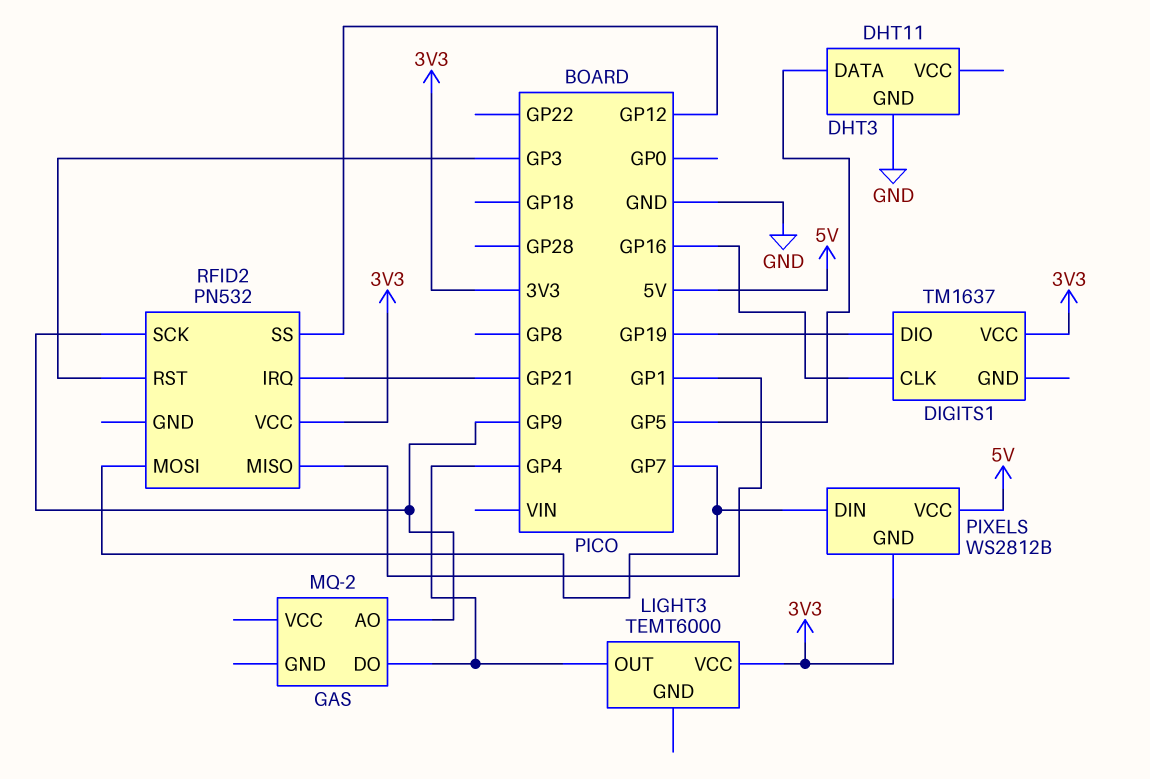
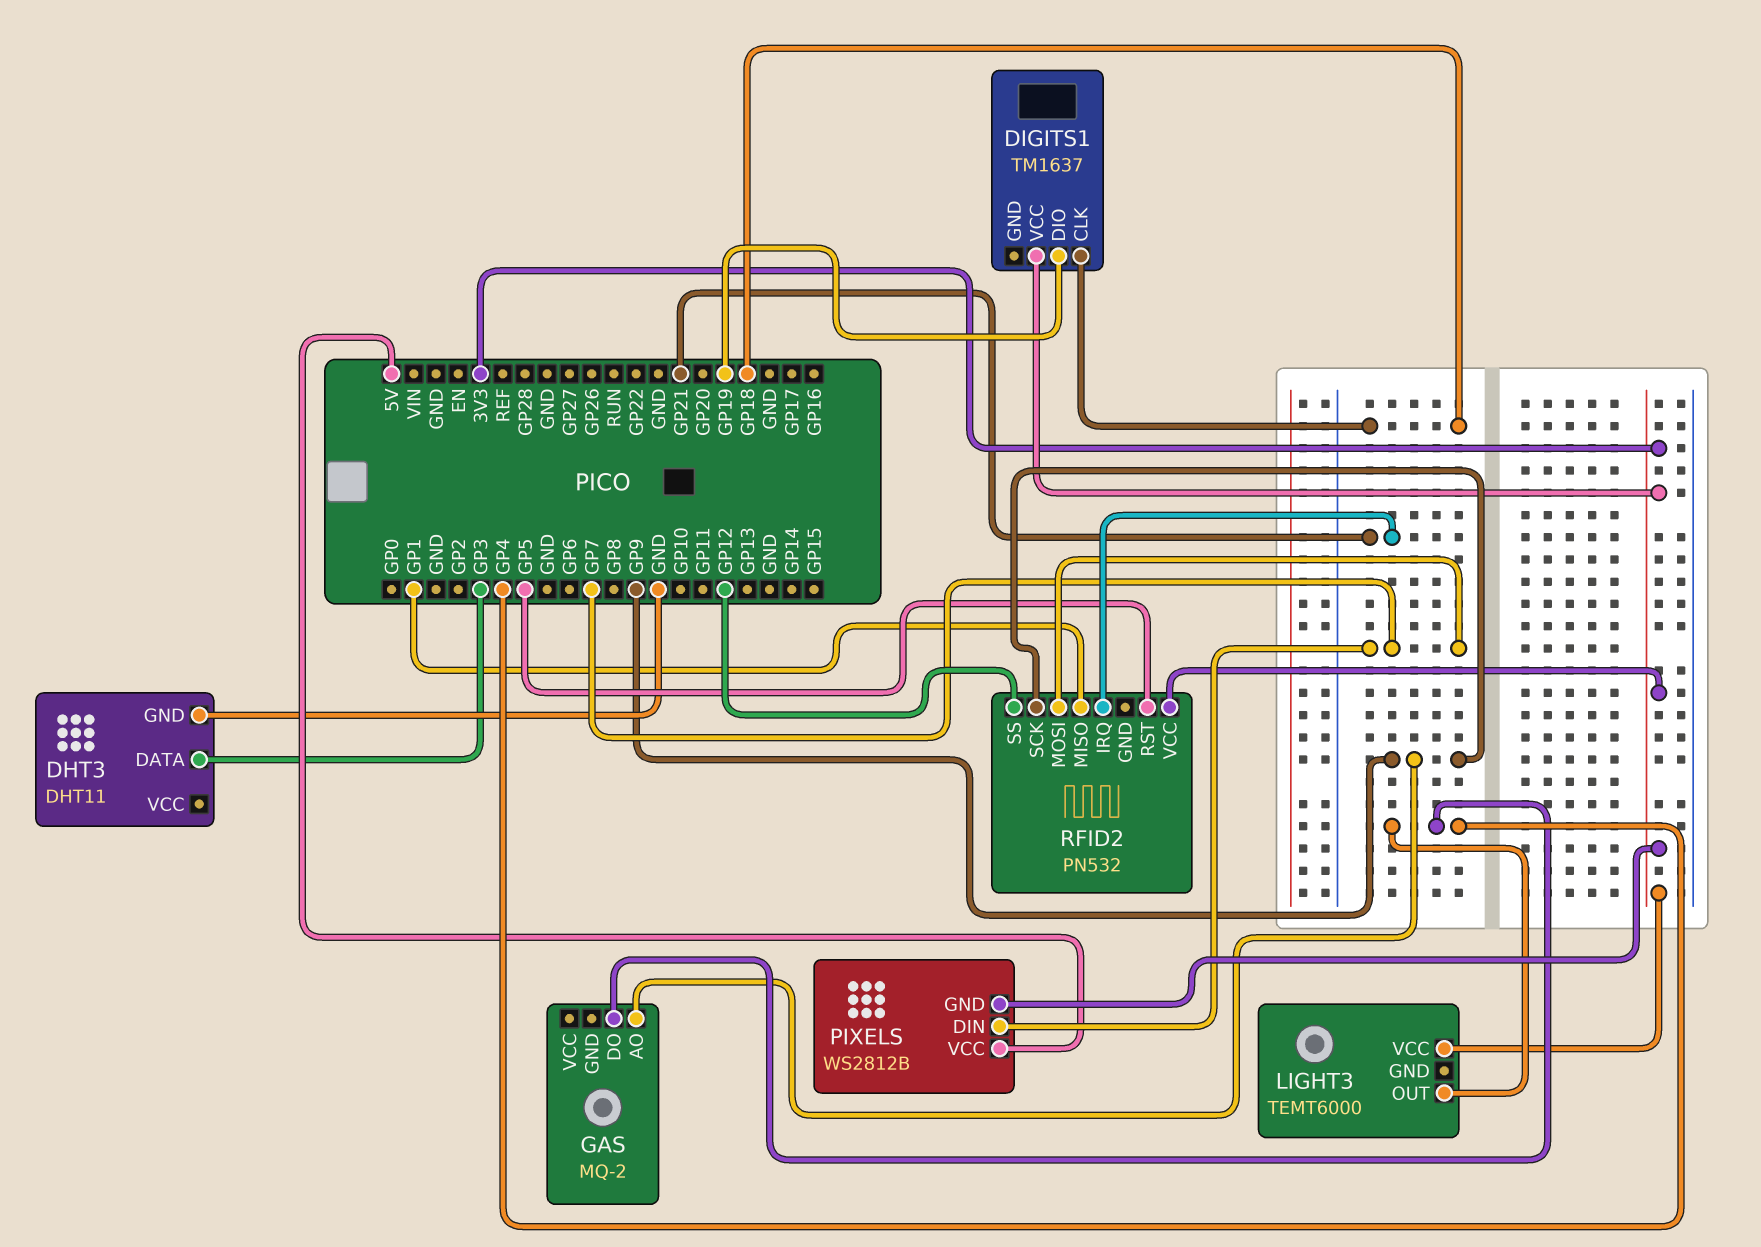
DHT3 pin DATA: GP5 -> GP3
DIGITS1 pin CLK: GP16 -> GP18
RFID2 pin RST: GP3 -> GP5

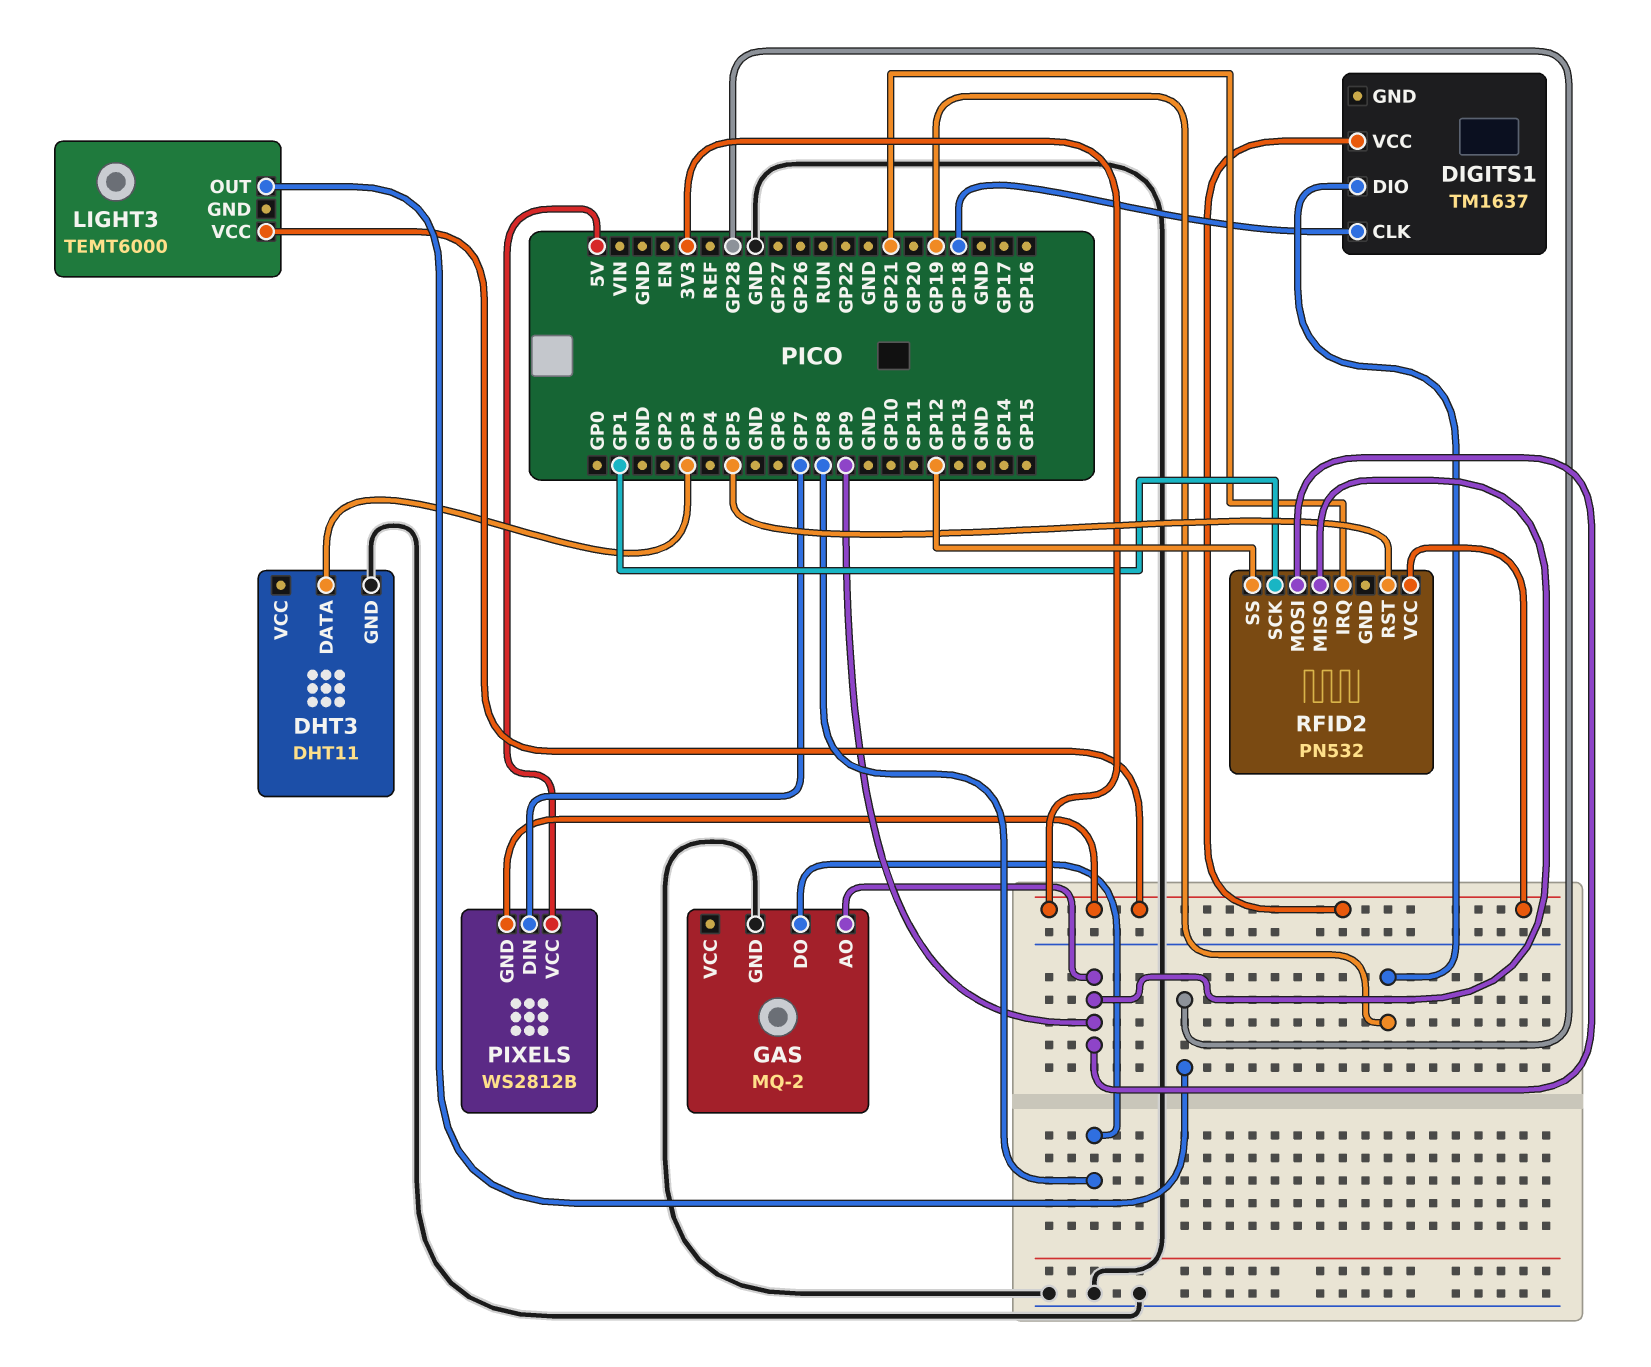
GAS pin DO: GP4 -> GP8
GAS pin GND: none -> GND
LIGHT3 pin OUT: GP4 -> GP28
RFID2 pin MISO: GP1 -> GP9
RFID2 pin MOSI: GP7 -> GP9
RFID2 pin SCK: GP9 -> GP1

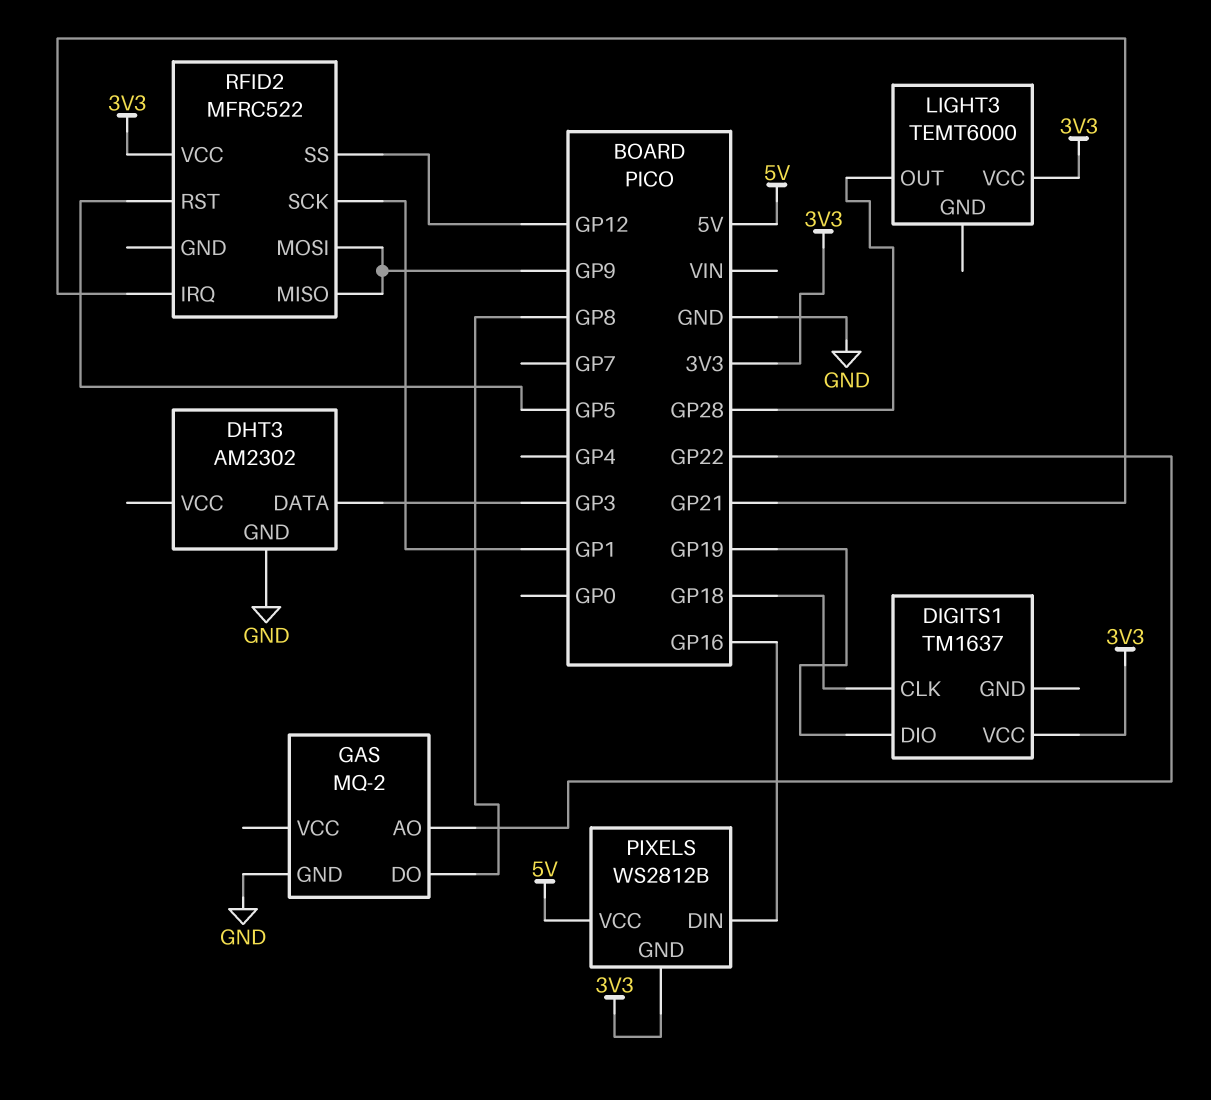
DHT3: DHT11 -> AM2302
GAS pin AO: GP9 -> GP22
PIXELS pin DIN: GP7 -> GP16
RFID2: PN532 -> MFRC522

